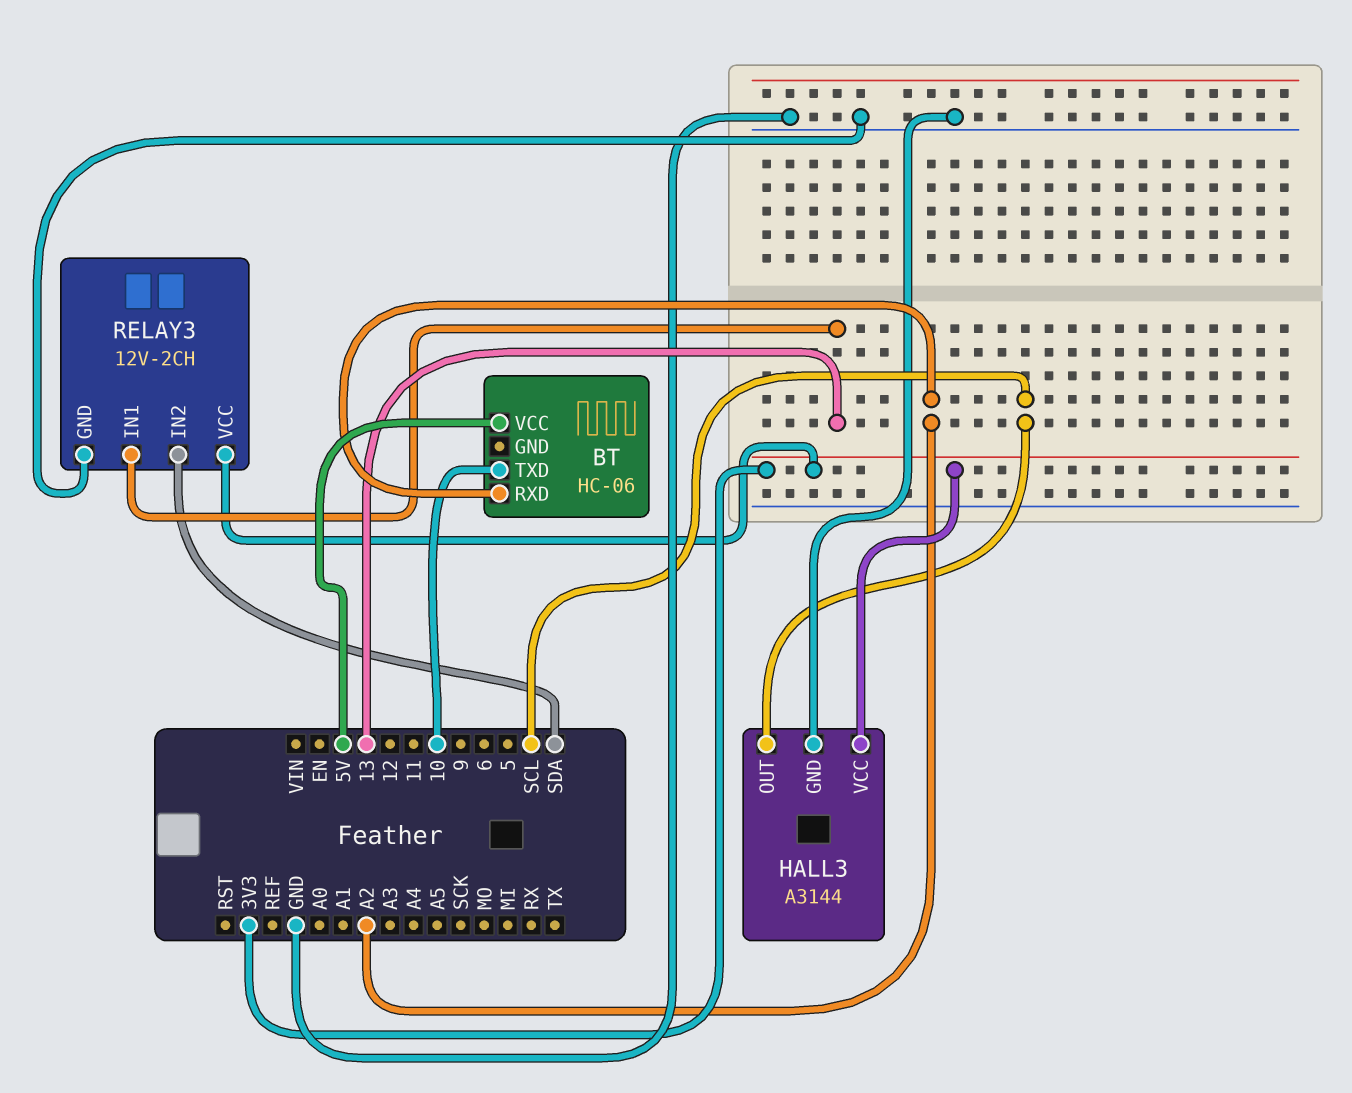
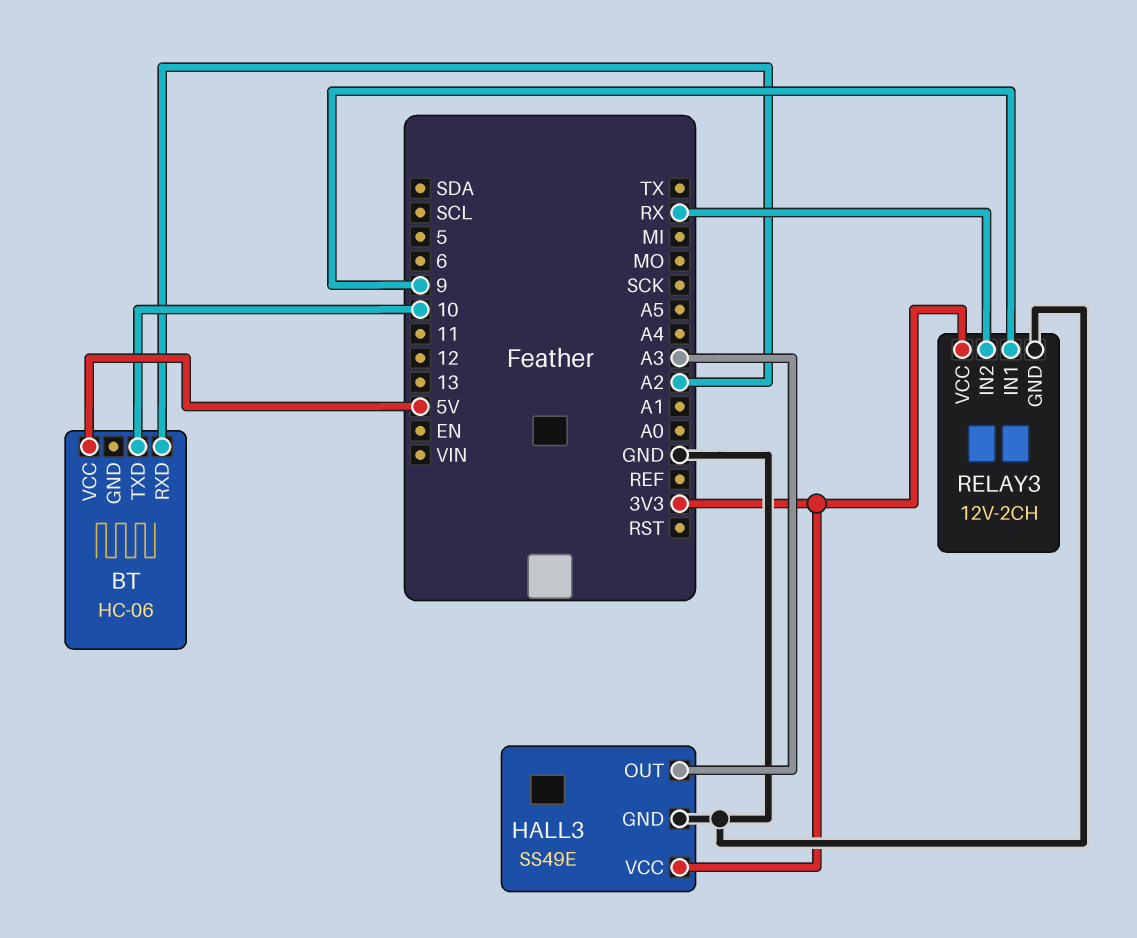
HALL3: A3144 -> SS49E
HALL3 pin OUT: SCL -> A3
RELAY3 pin IN1: 13 -> 9
RELAY3 pin IN2: SDA -> RX

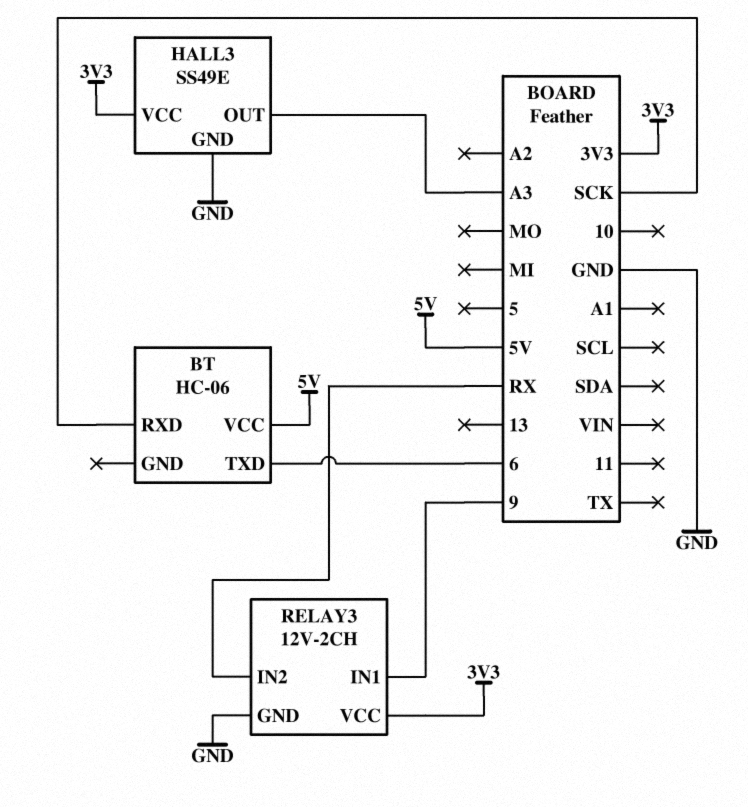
BT pin RXD: A2 -> SCK
BT pin TXD: 10 -> 6

